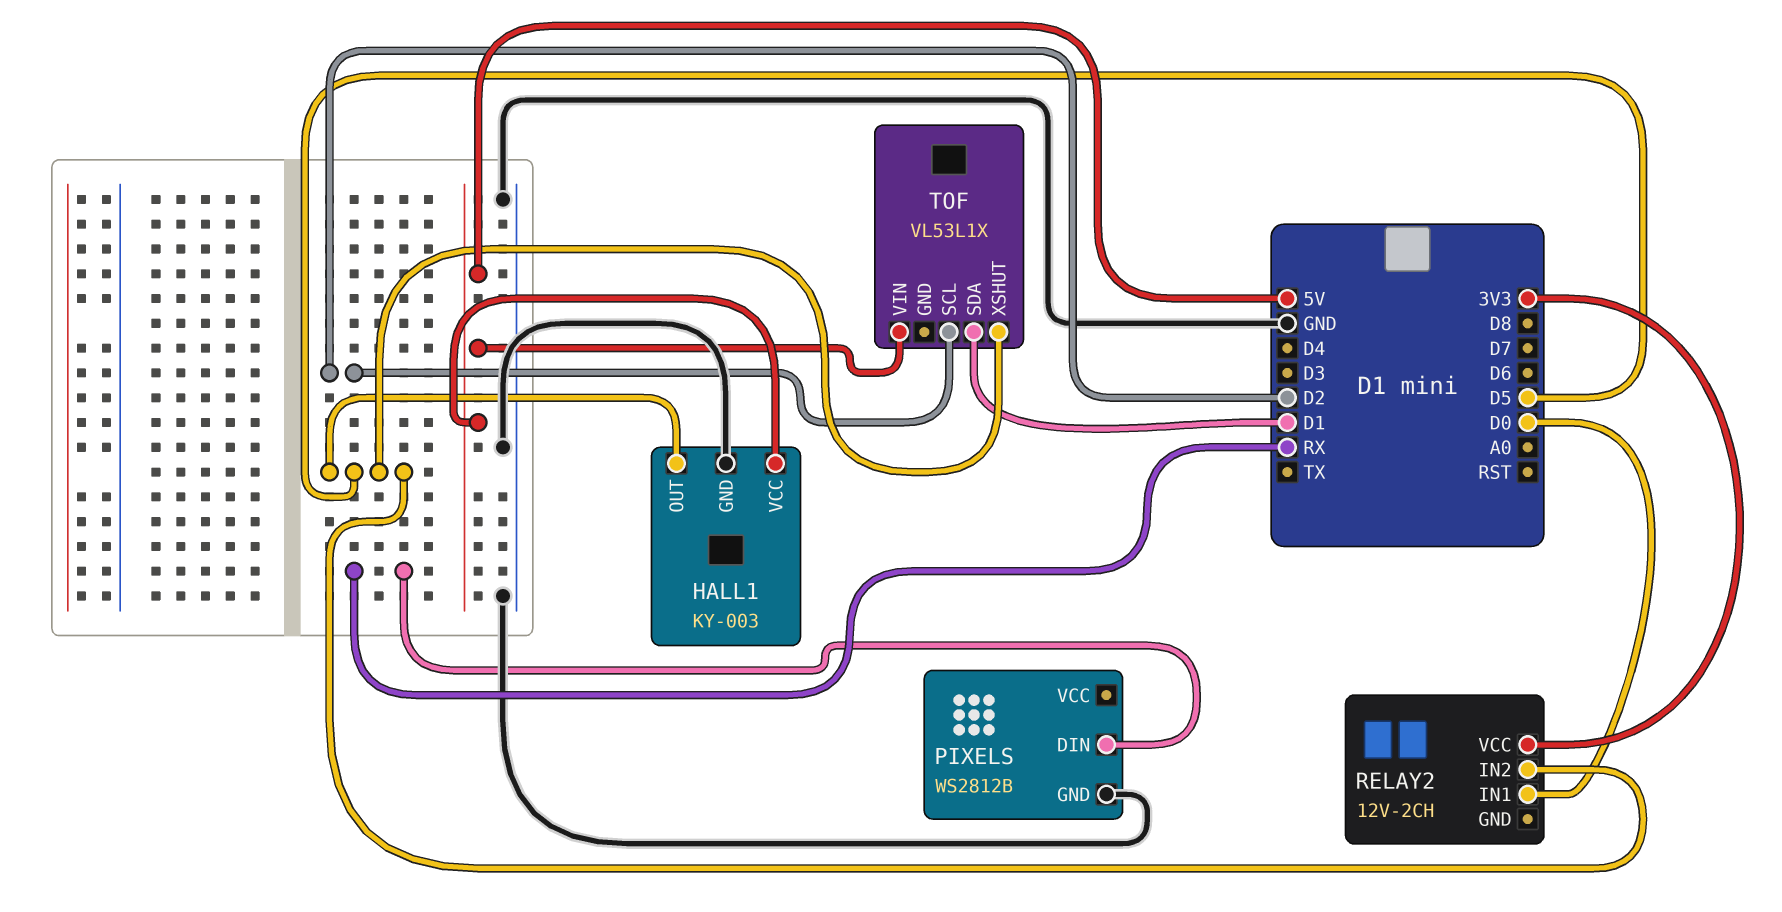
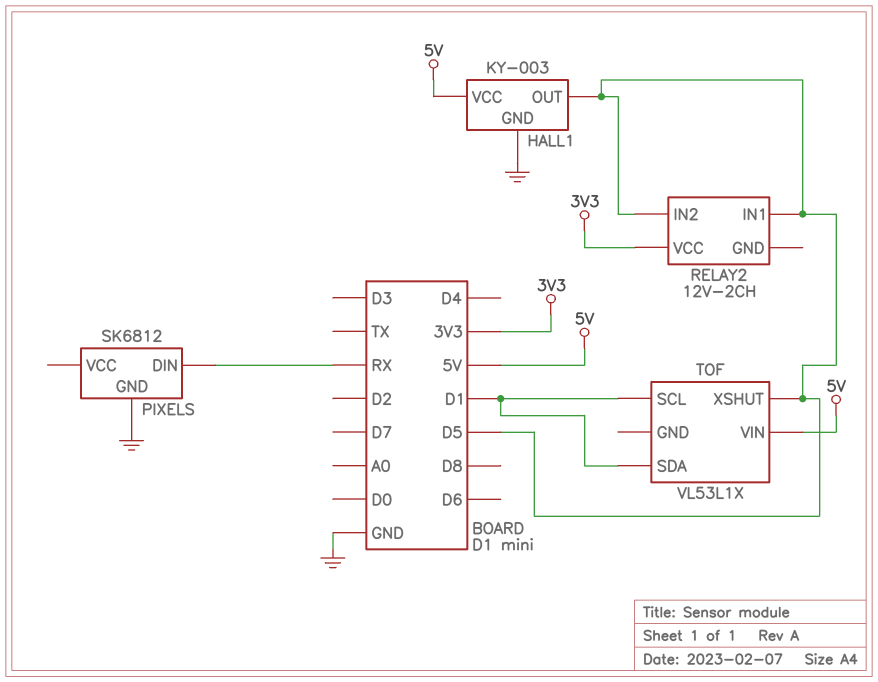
PIXELS: WS2812B -> SK6812
RELAY2 pin IN1: D0 -> D5
TOF pin SCL: D2 -> D1

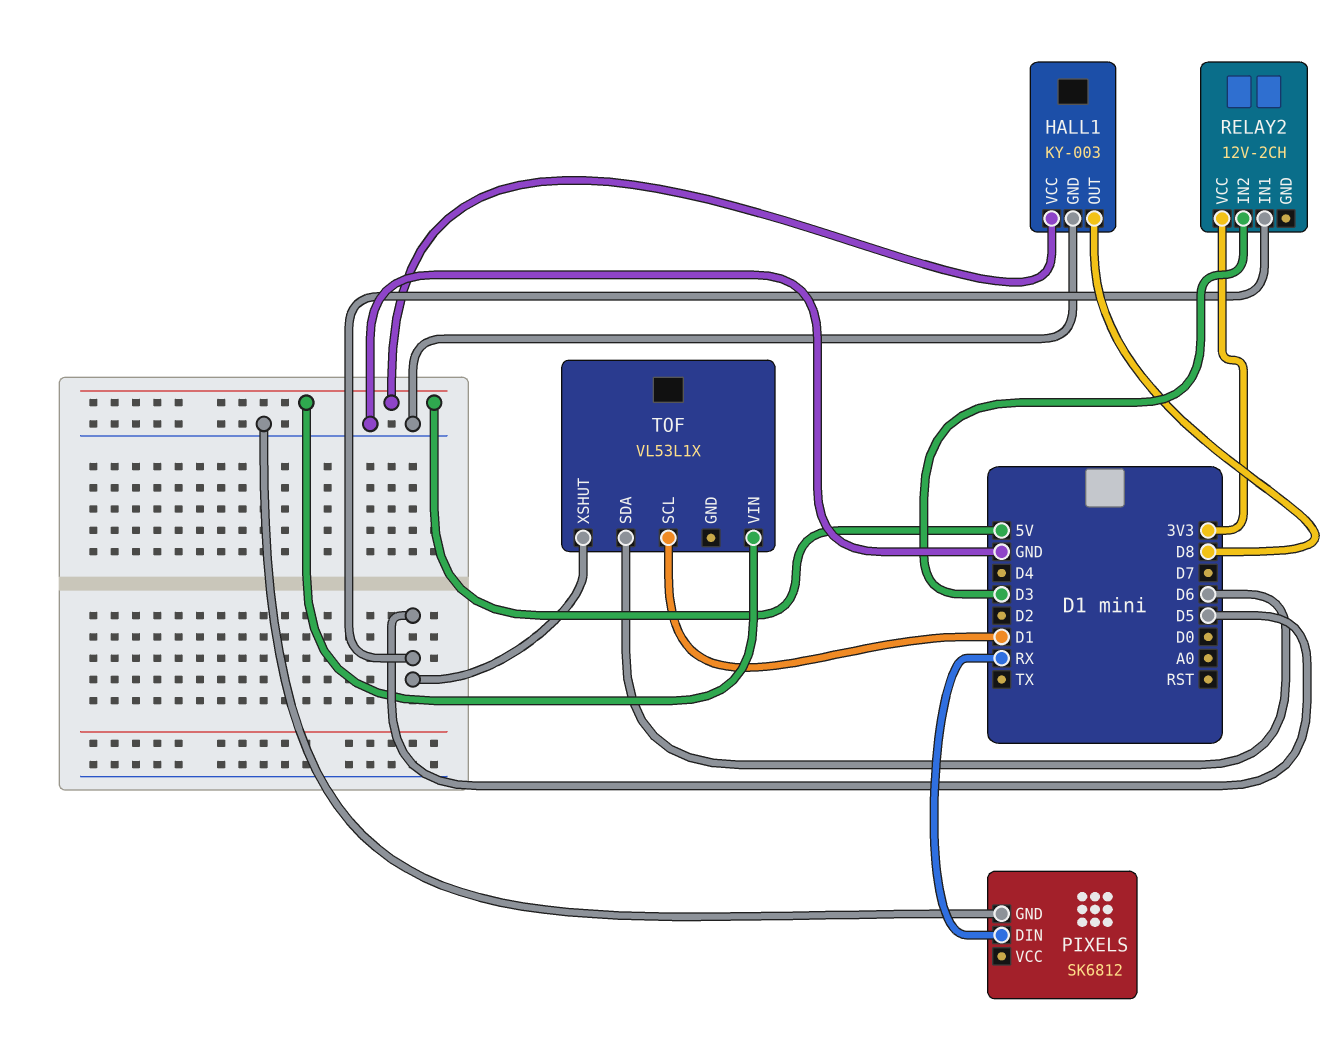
HALL1 pin OUT: D5 -> D8
RELAY2 pin IN2: D5 -> D3
TOF pin SDA: D1 -> D6

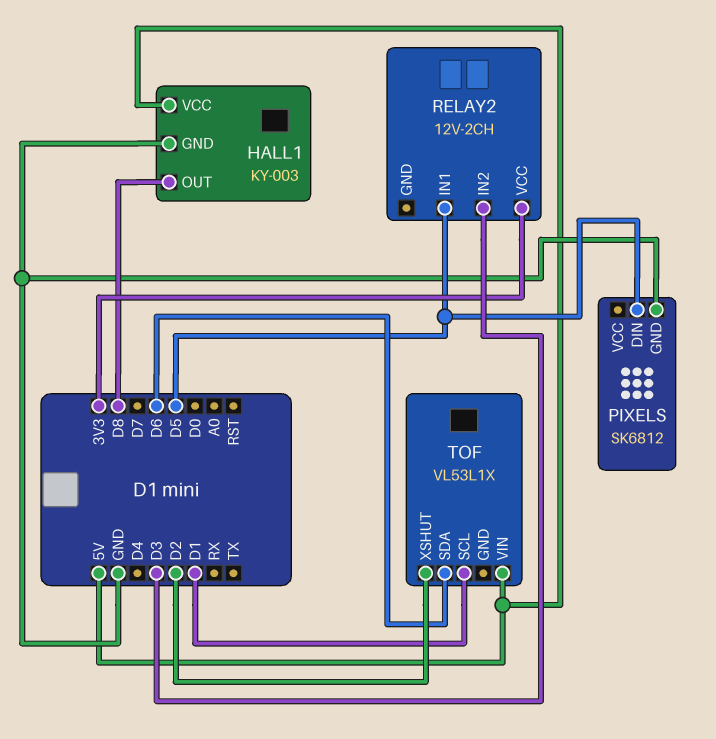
PIXELS pin DIN: RX -> D5
TOF pin XSHUT: D5 -> D2

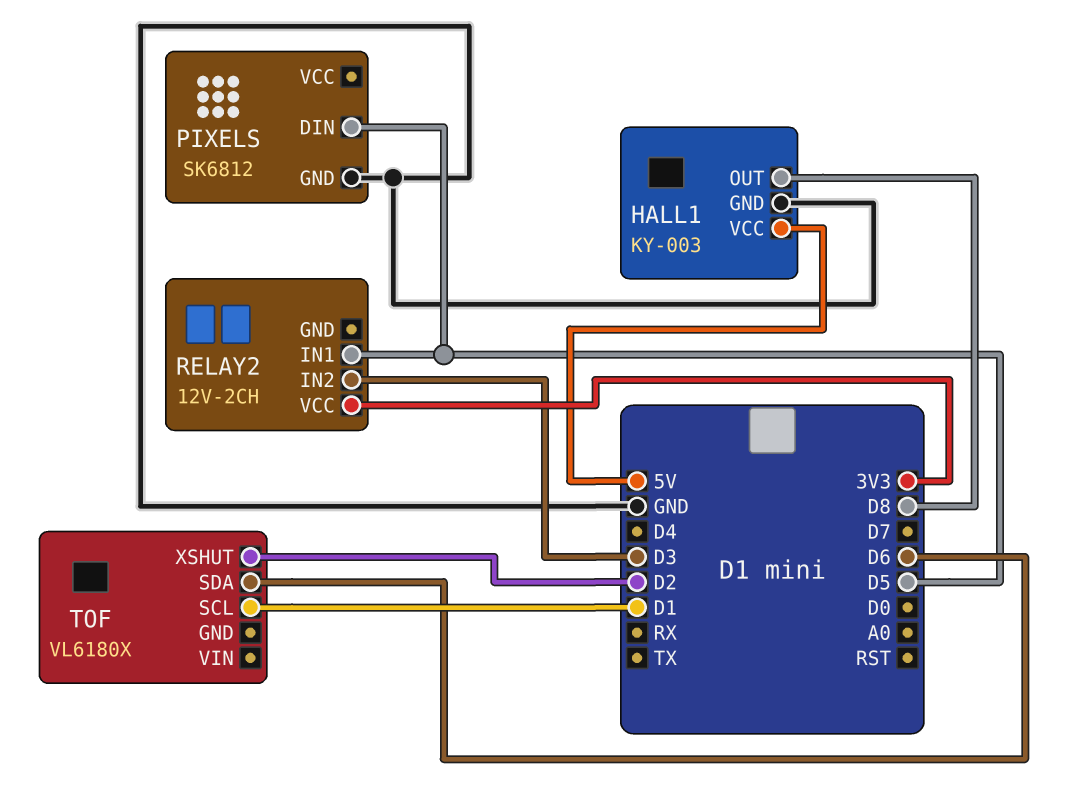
TOF: VL53L1X -> VL6180X
TOF pin VIN: 5V -> none

